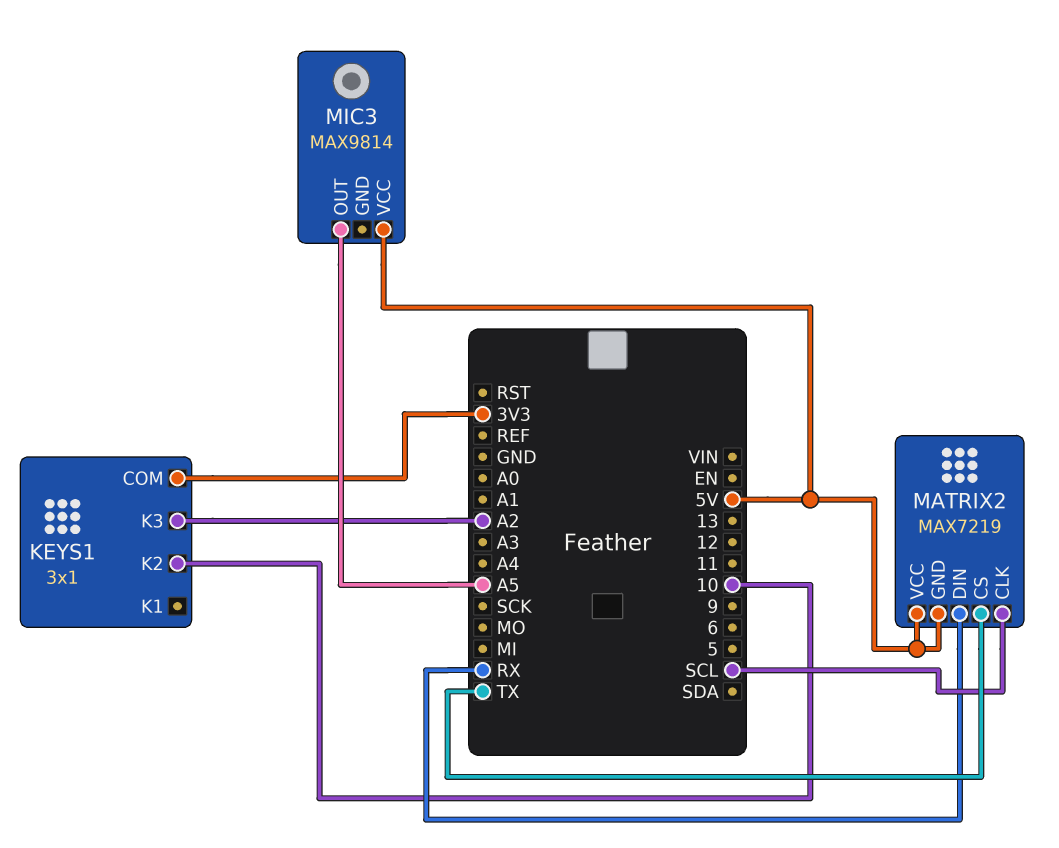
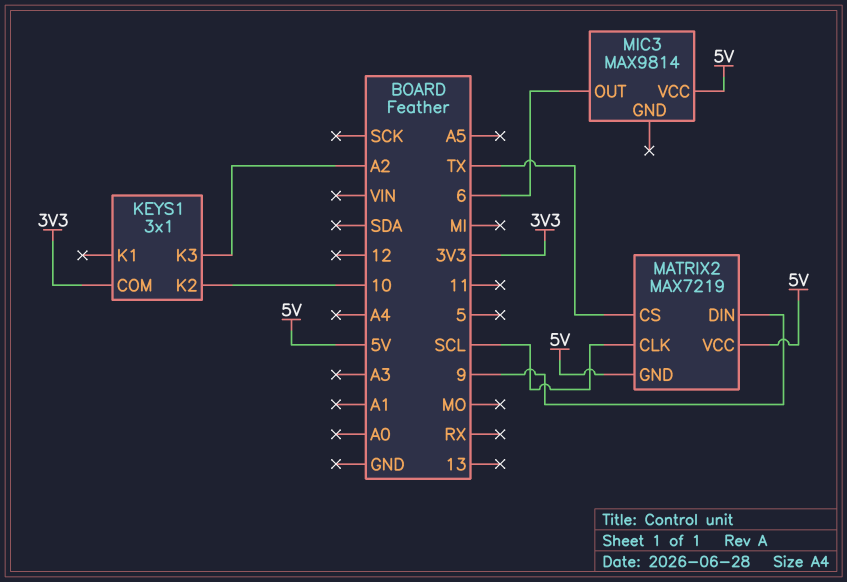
MATRIX2 pin DIN: RX -> 9
MIC3 pin OUT: A5 -> 6

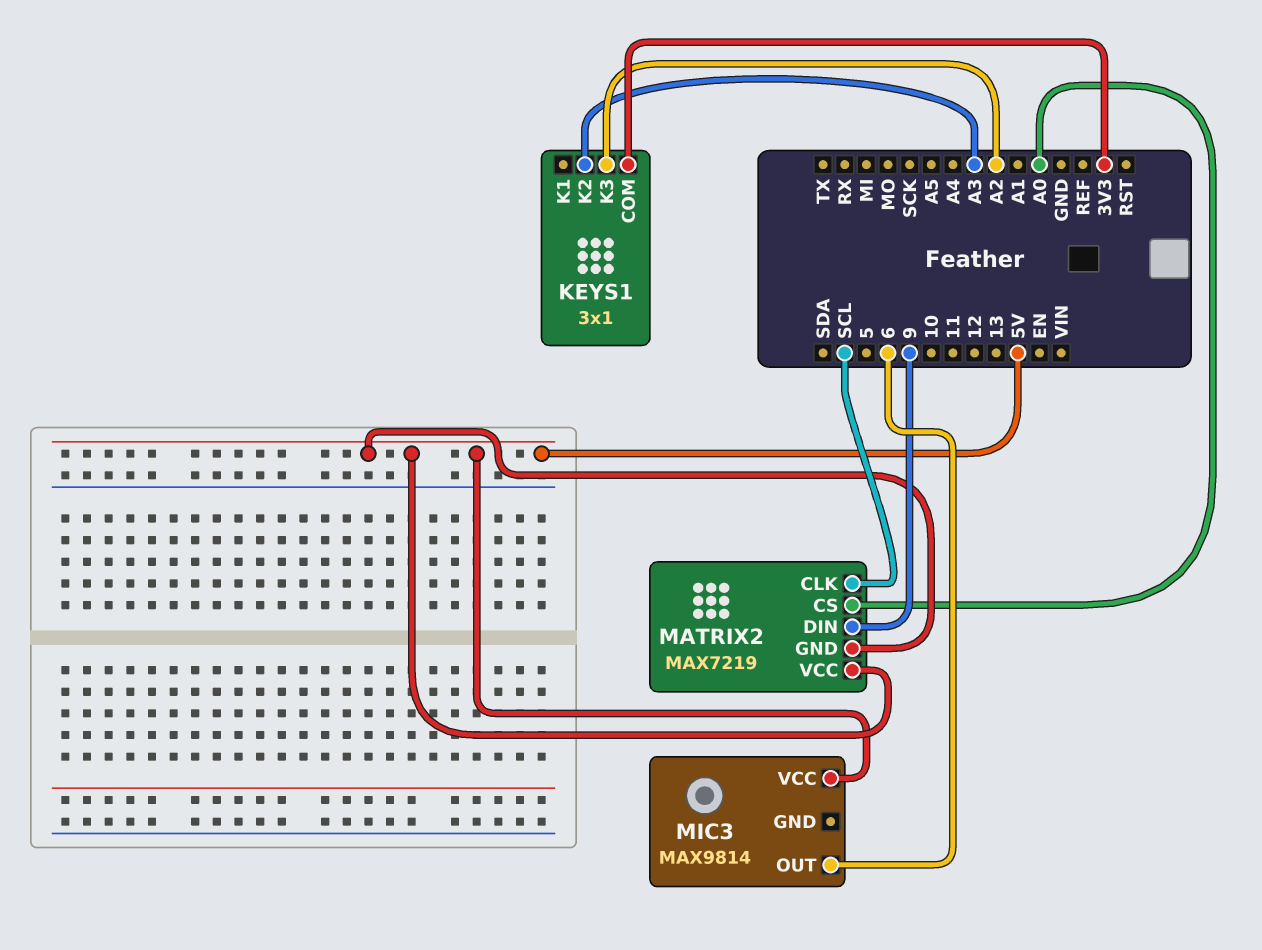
KEYS1 pin K2: 10 -> A3
MATRIX2 pin CS: TX -> A0

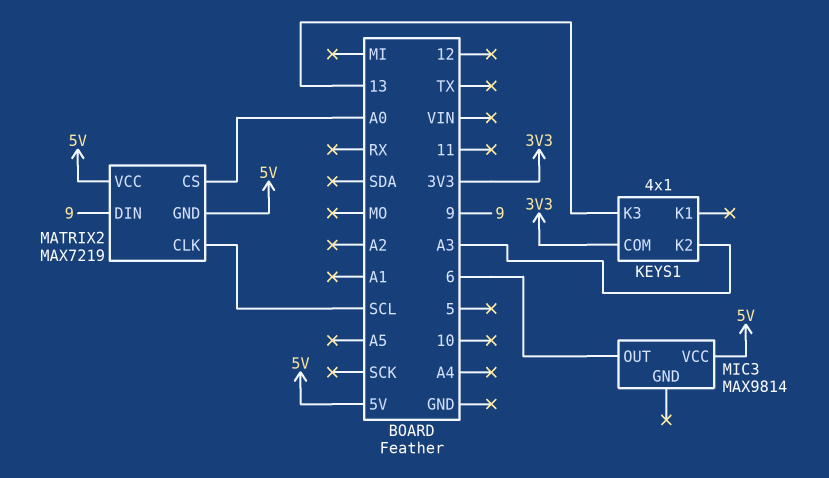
KEYS1: 3x1 -> 4x1
KEYS1 pin K3: A2 -> 13

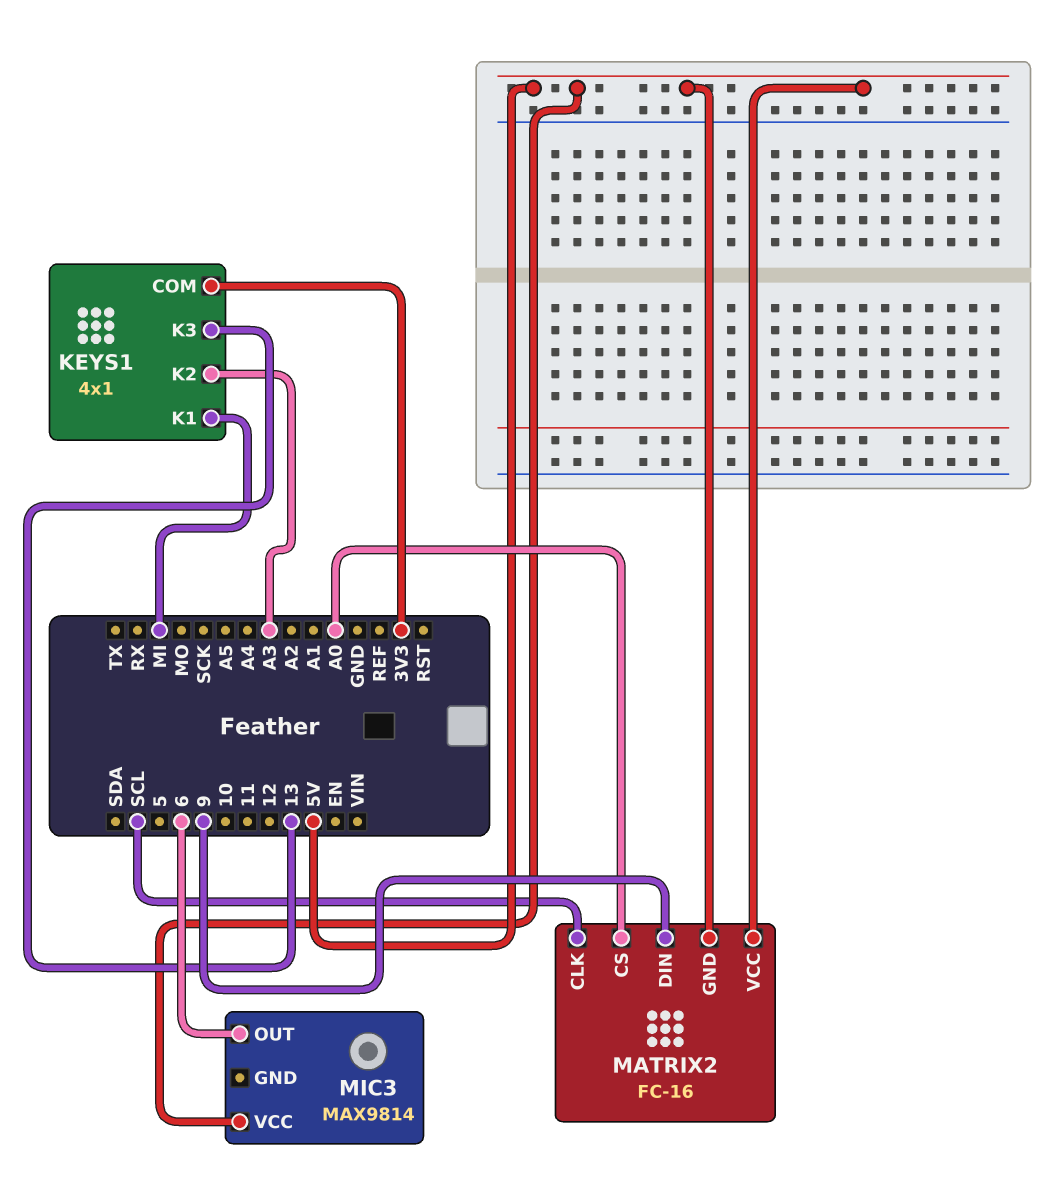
KEYS1 pin K1: none -> MI
MATRIX2: MAX7219 -> FC-16

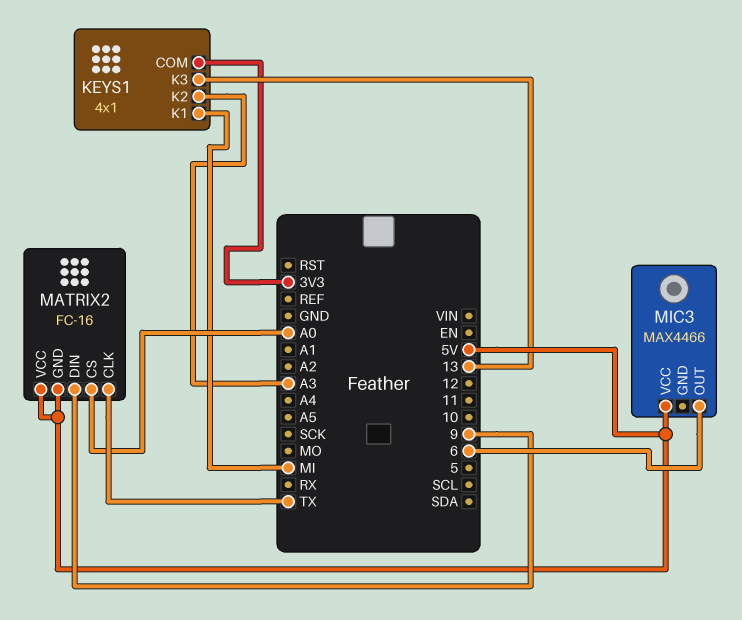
MATRIX2 pin CLK: SCL -> TX
MIC3: MAX9814 -> MAX4466

